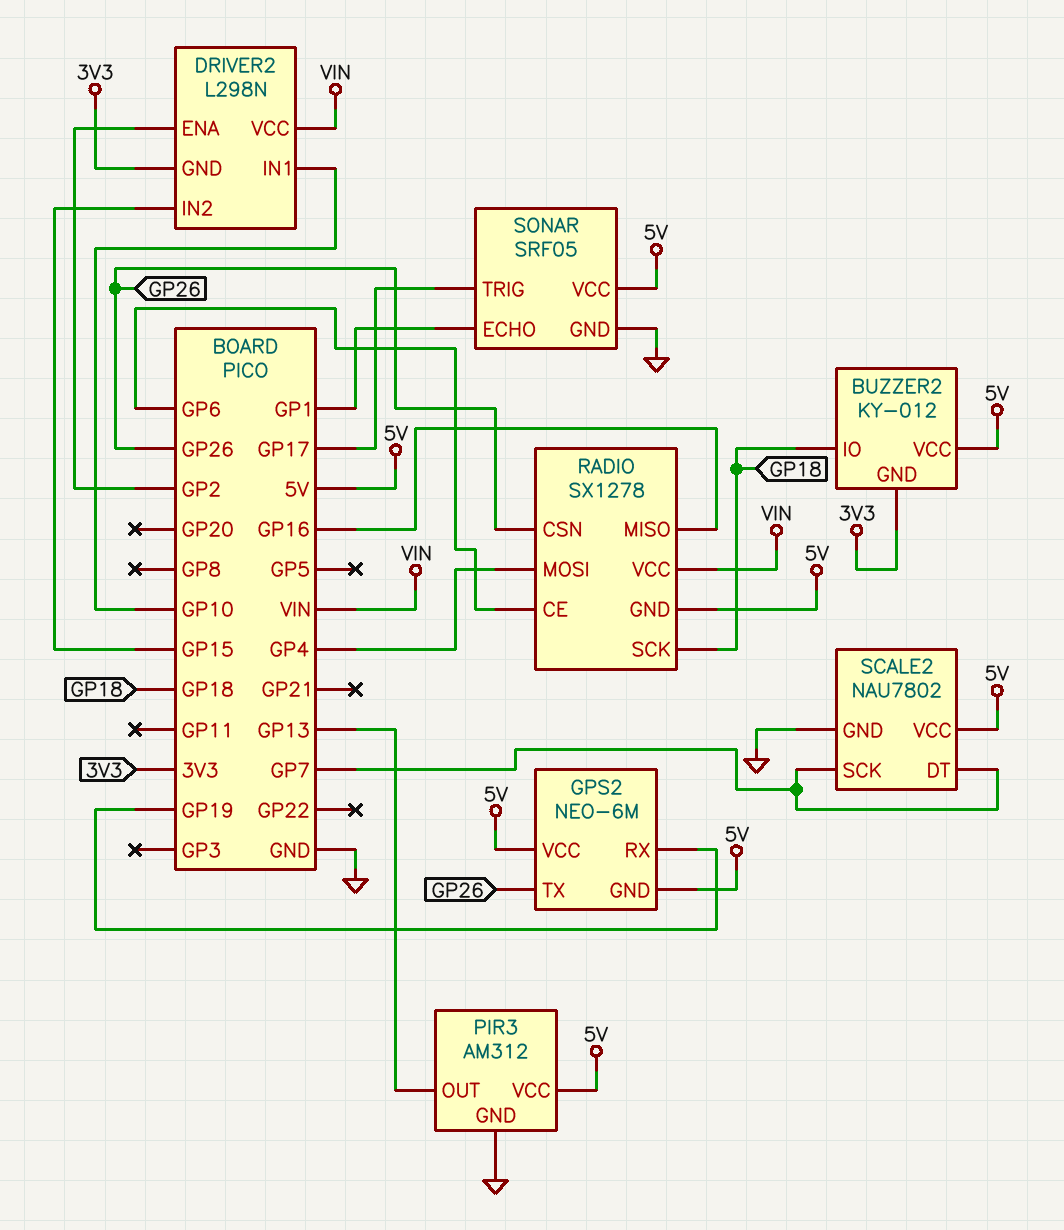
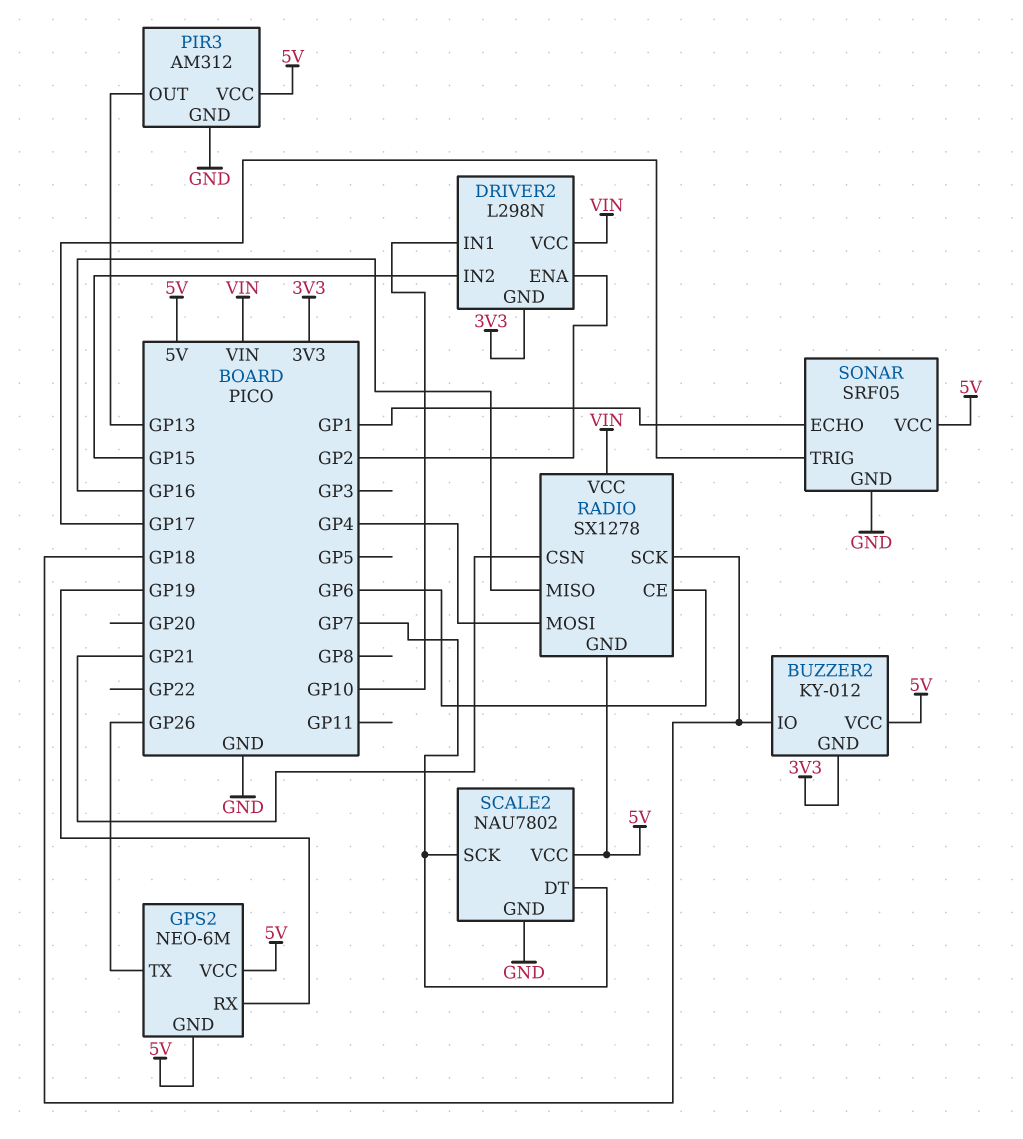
RADIO pin CSN: GP26 -> GP21

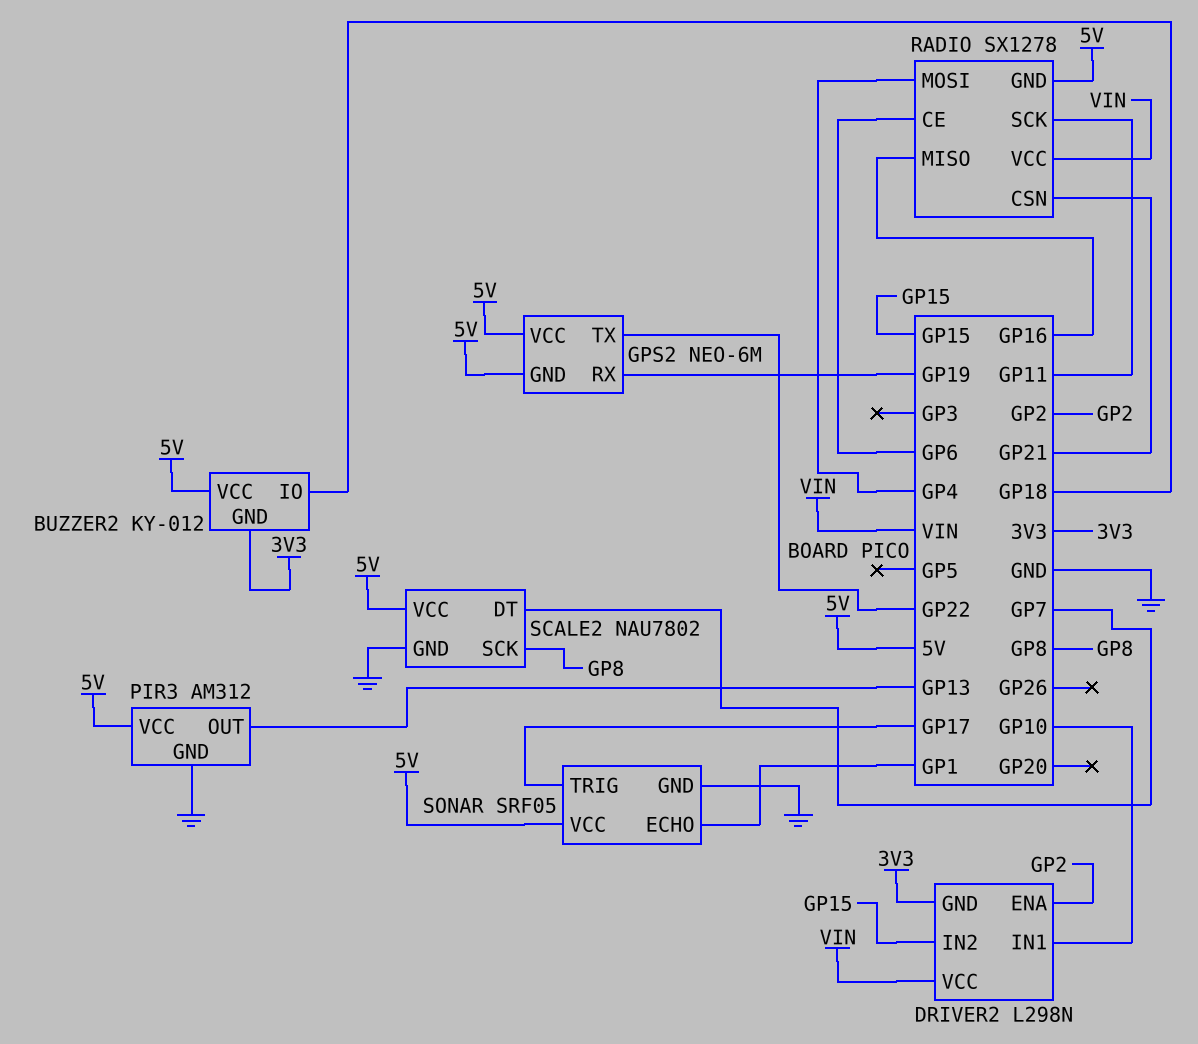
GPS2 pin TX: GP26 -> GP22
RADIO pin SCK: GP18 -> GP11
SCALE2 pin SCK: GP7 -> GP8

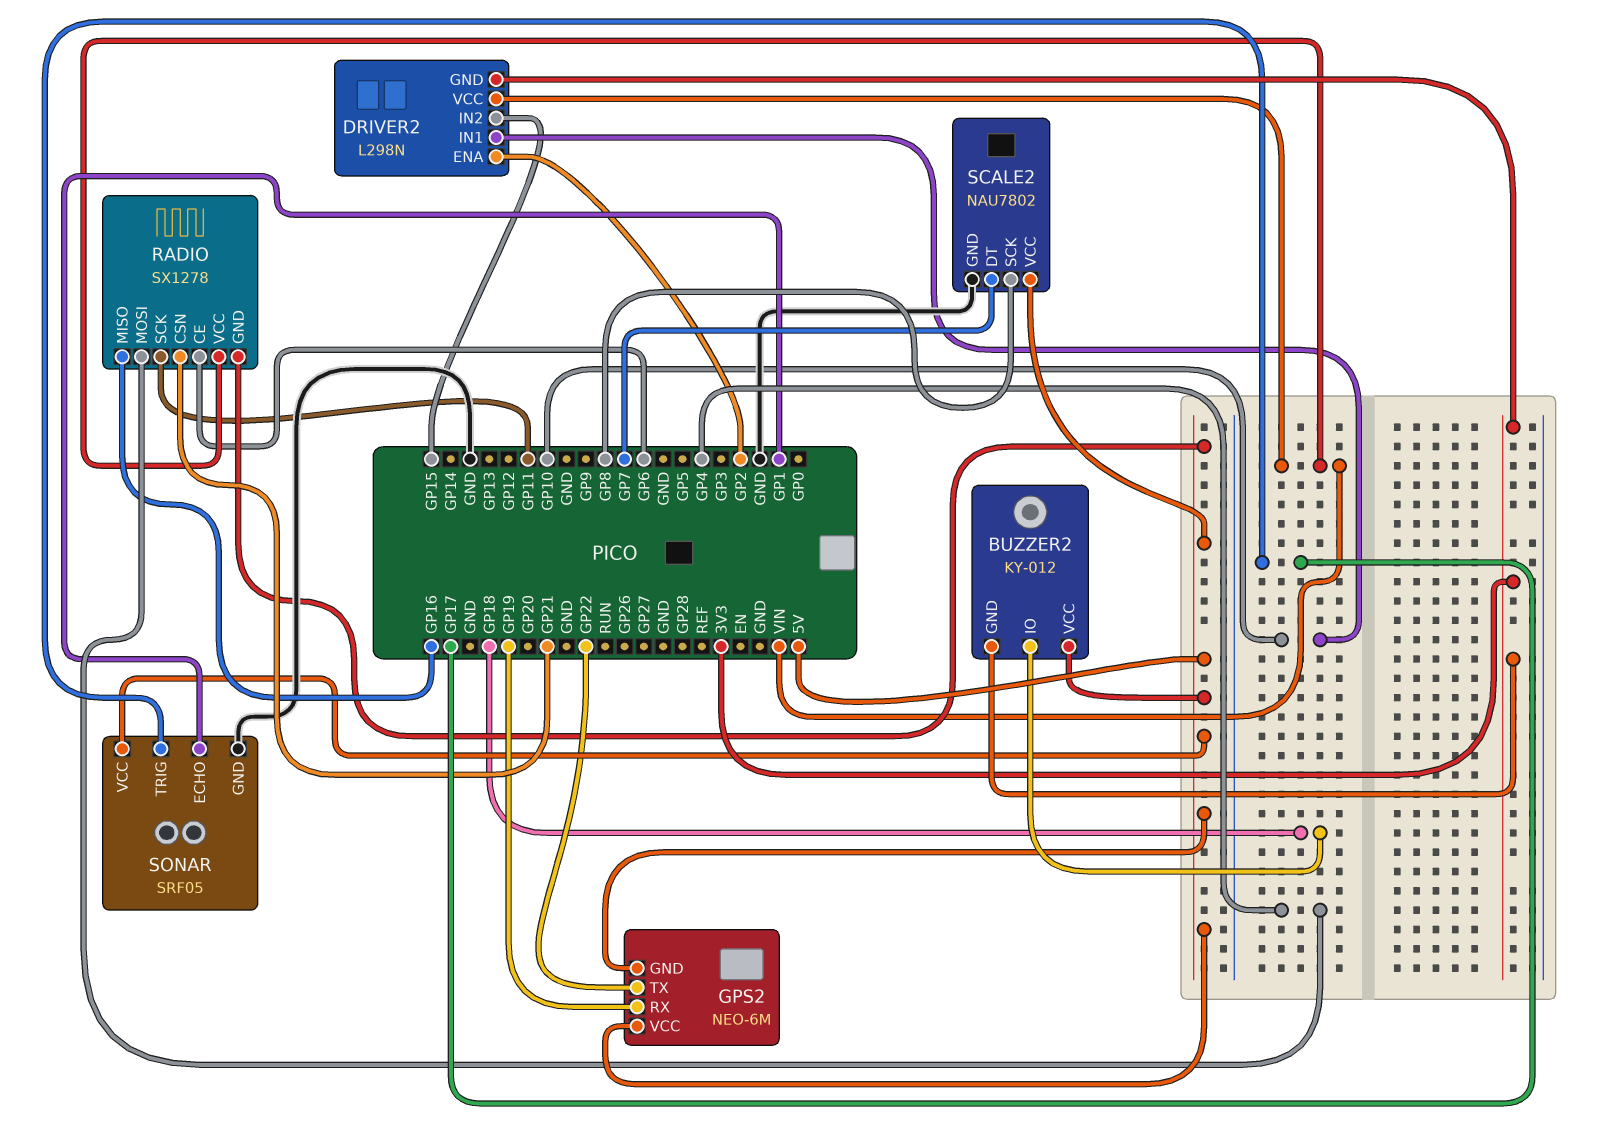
PIR3: AM312 -> none
PIR3 pin GND: GND -> none
PIR3 pin OUT: GP13 -> none
PIR3 pin VCC: 5V -> none

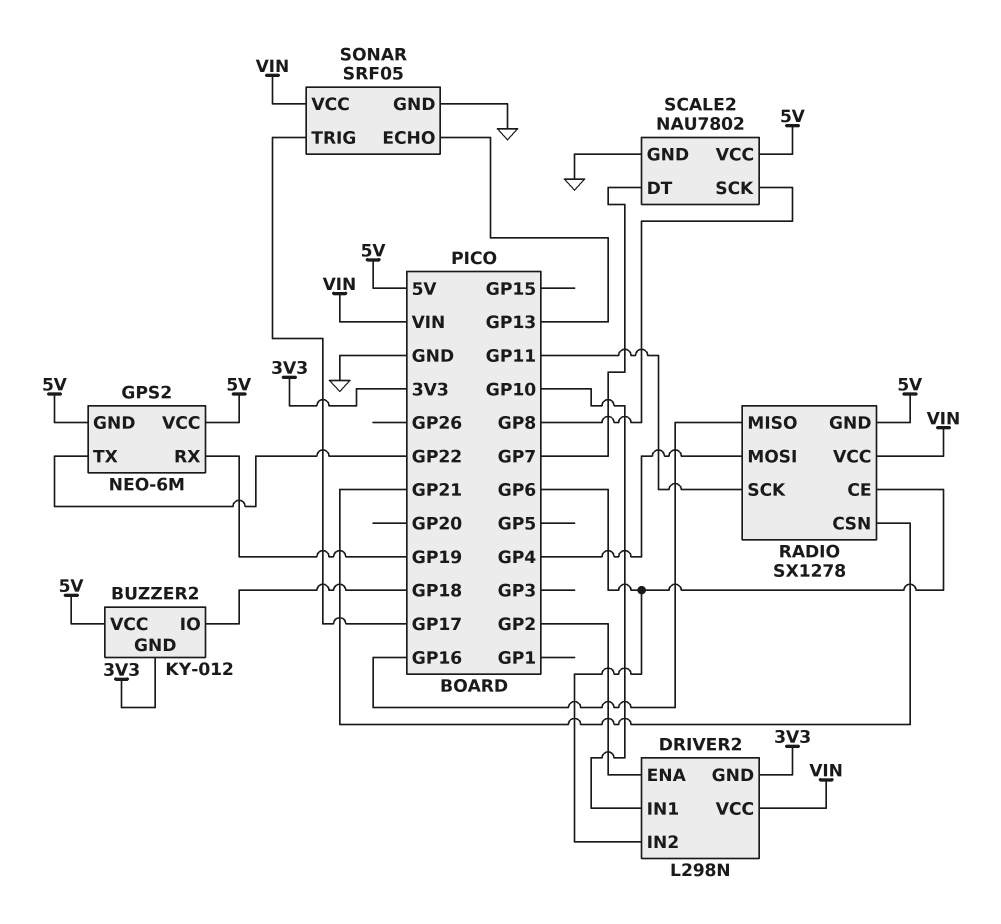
DRIVER2 pin IN2: GP15 -> GP6
SONAR pin ECHO: GP1 -> GP13
SONAR pin VCC: 5V -> VIN

